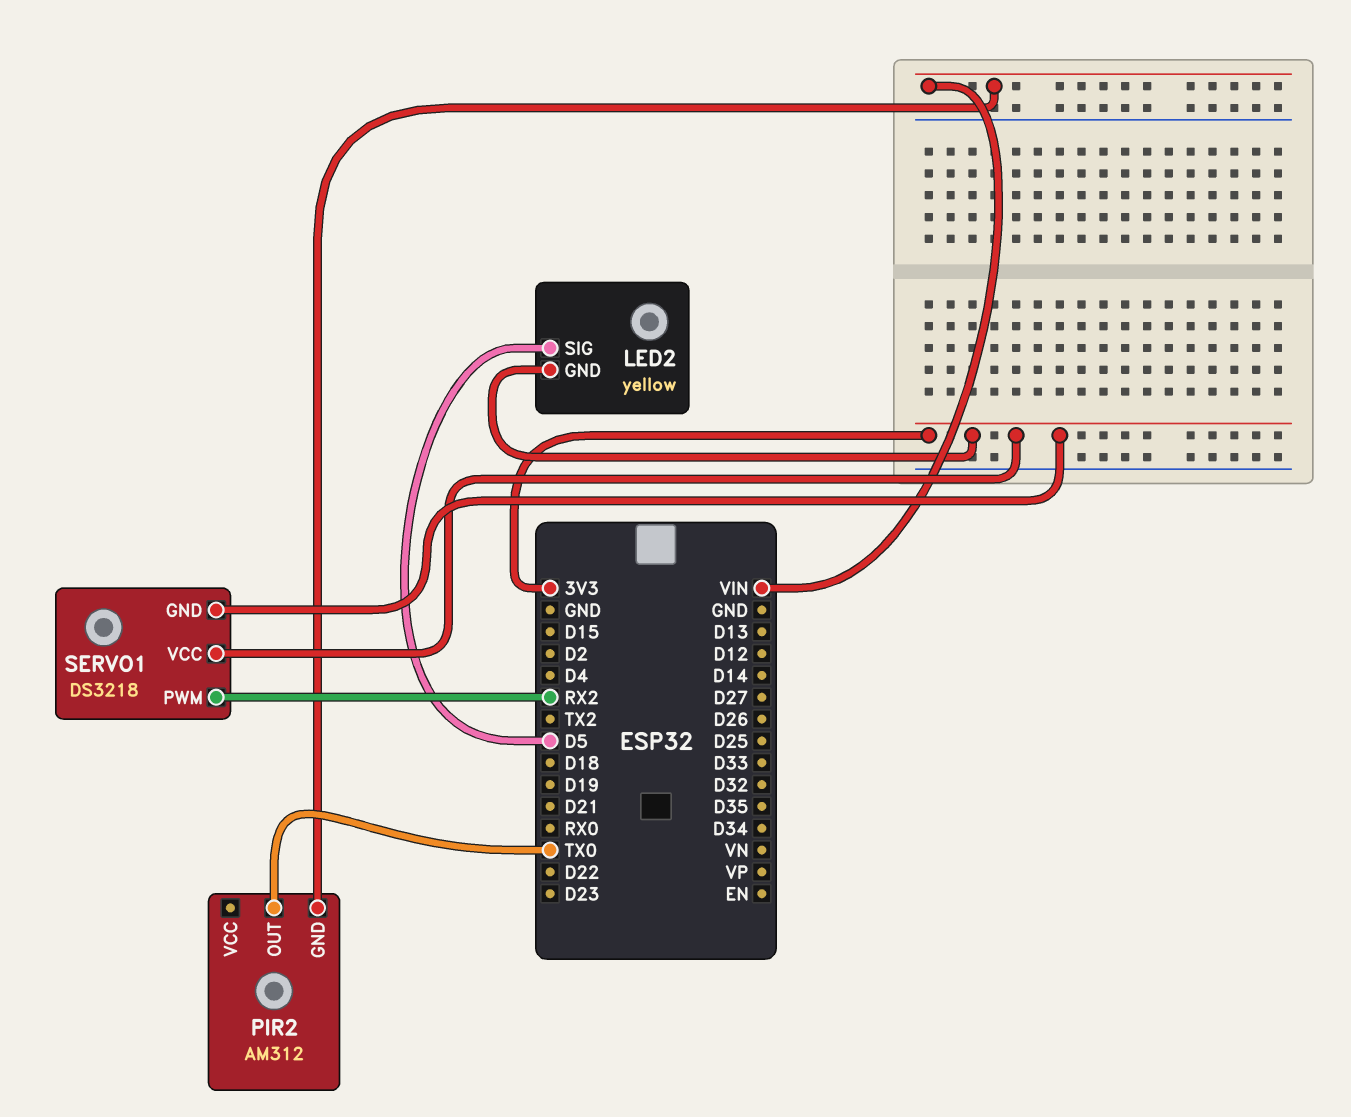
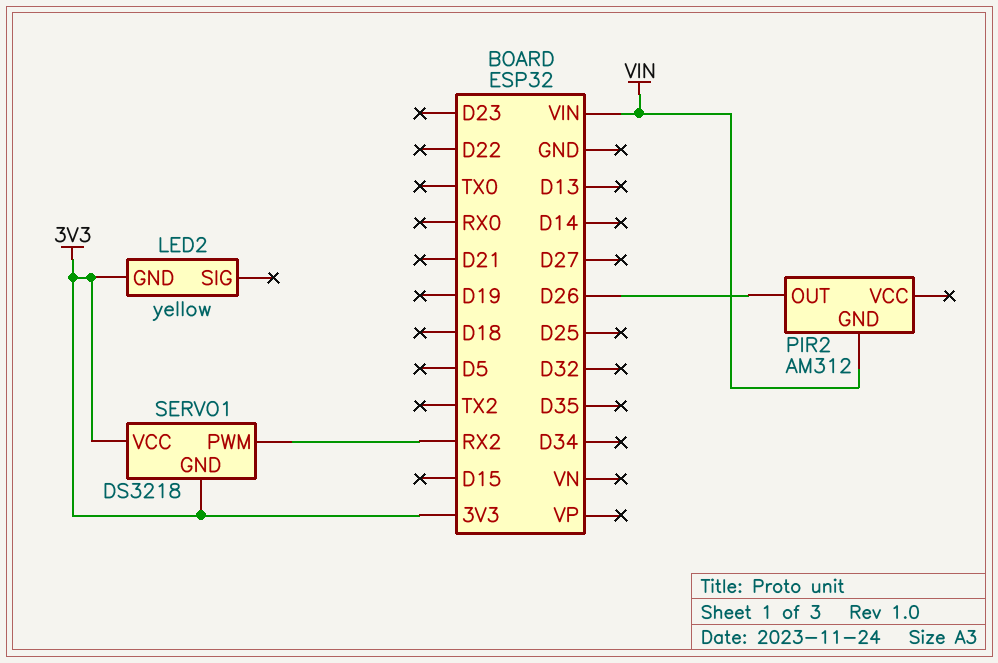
LED2 pin SIG: D5 -> none
PIR2 pin OUT: TX0 -> D26

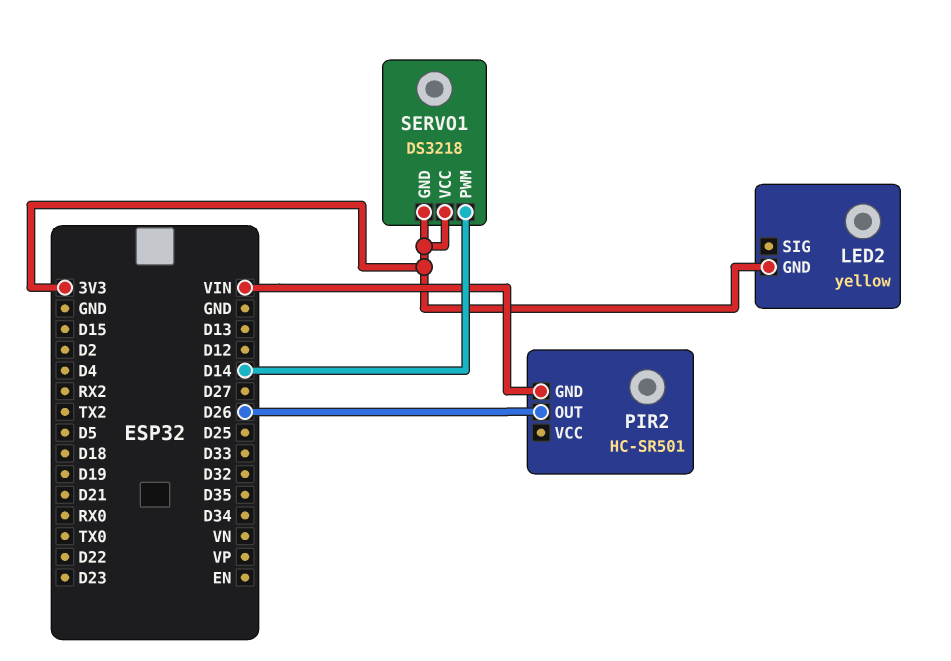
PIR2: AM312 -> HC-SR501
SERVO1 pin PWM: RX2 -> D14

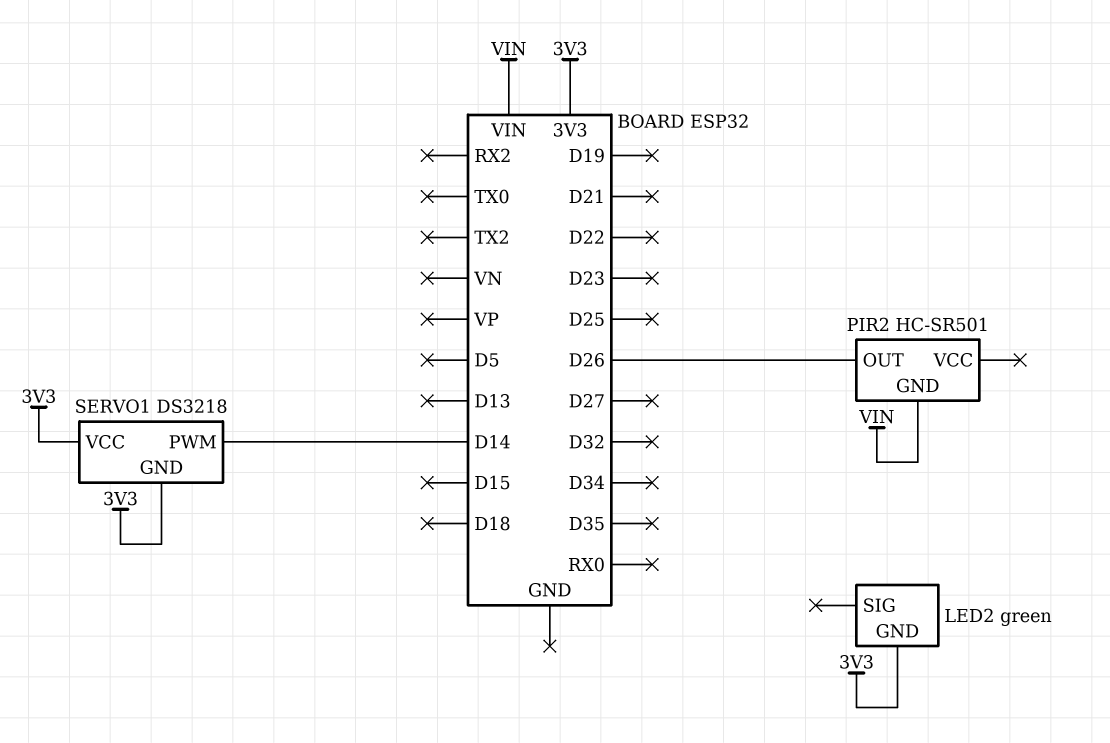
LED2: yellow -> green

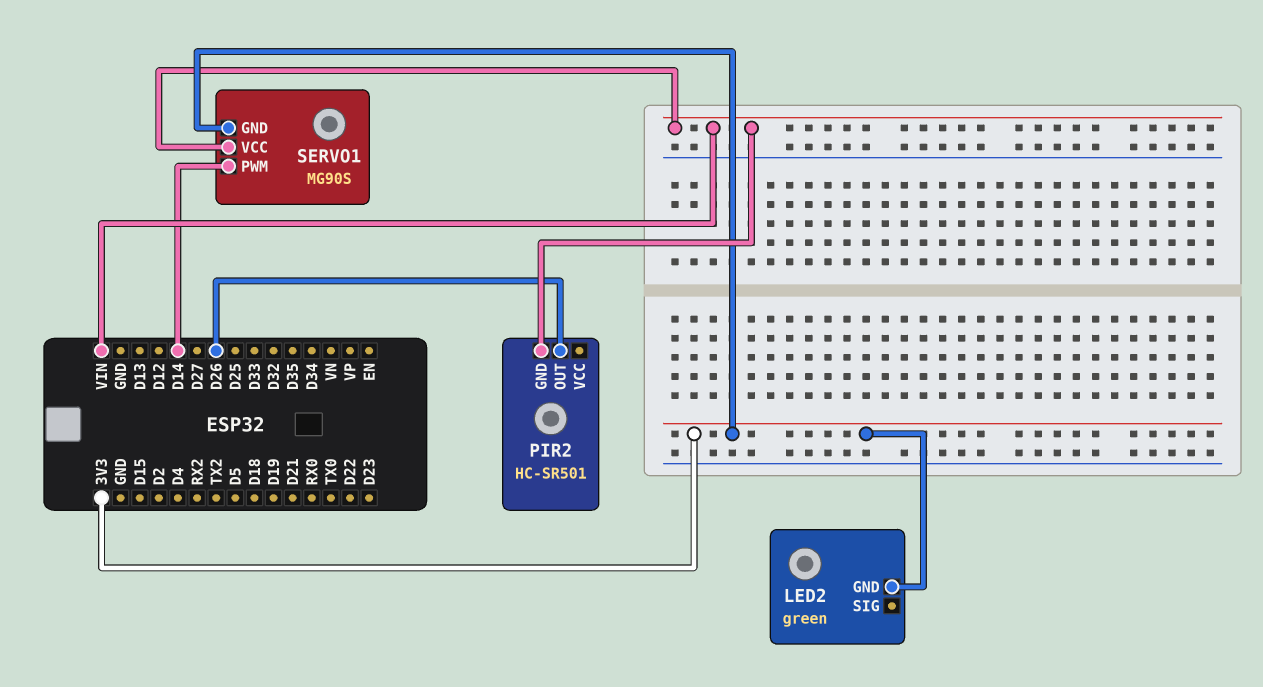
SERVO1: DS3218 -> MG90S
SERVO1 pin VCC: 3V3 -> VIN

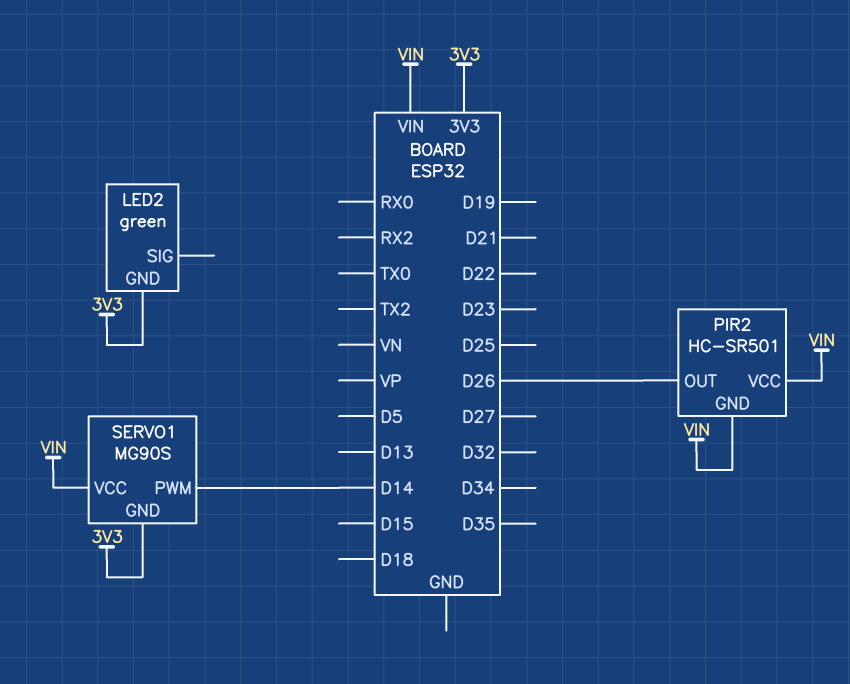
PIR2 pin VCC: none -> VIN

